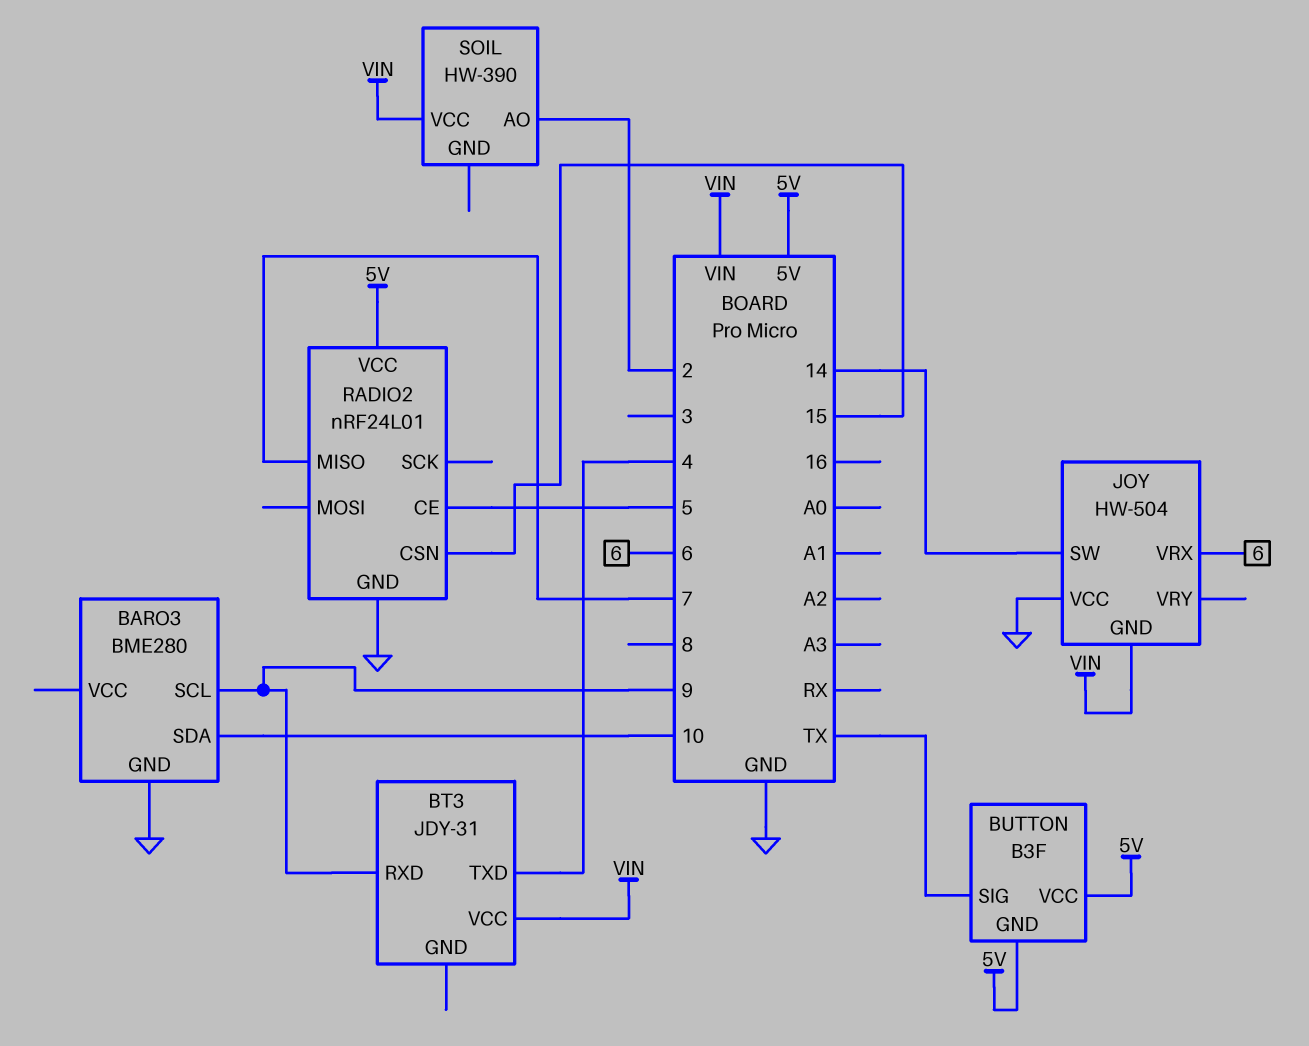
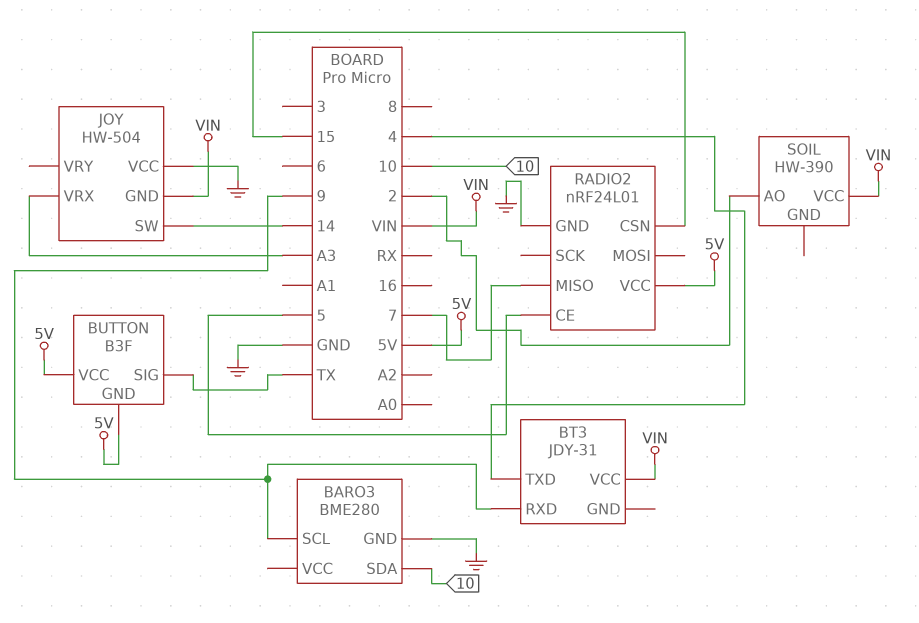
JOY pin VRX: 6 -> A3

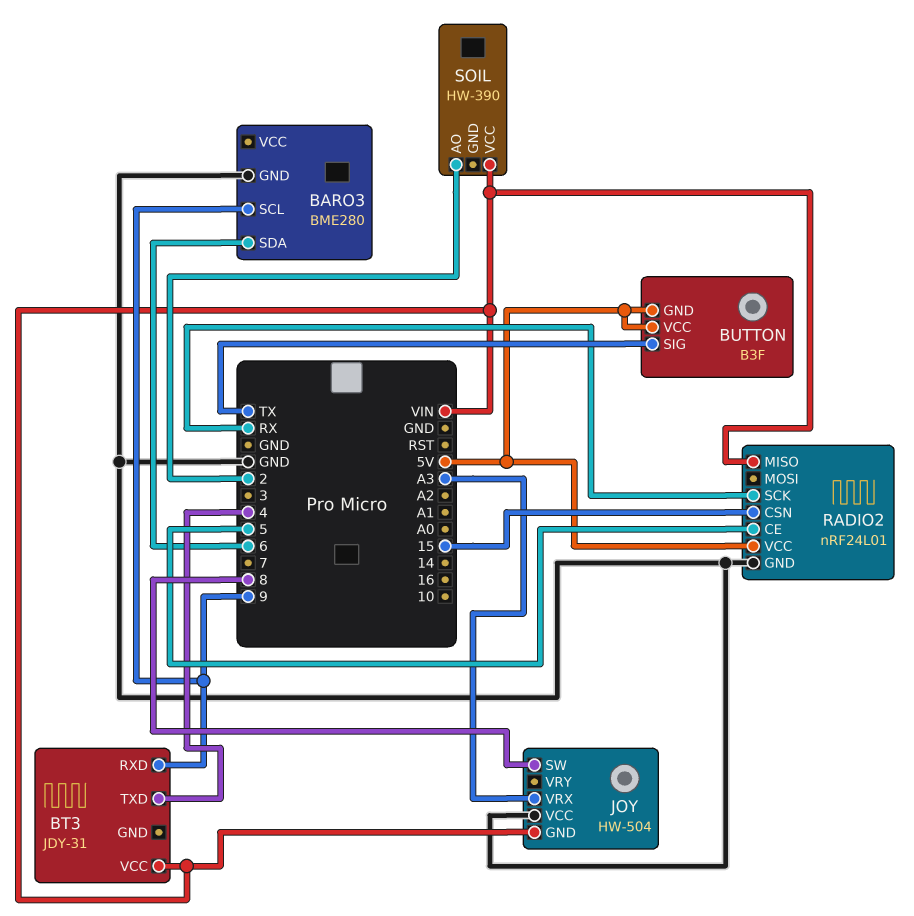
BARO3 pin SDA: 10 -> 6
JOY pin SW: 14 -> 8
RADIO2 pin MISO: 7 -> VIN
RADIO2 pin SCK: none -> RX

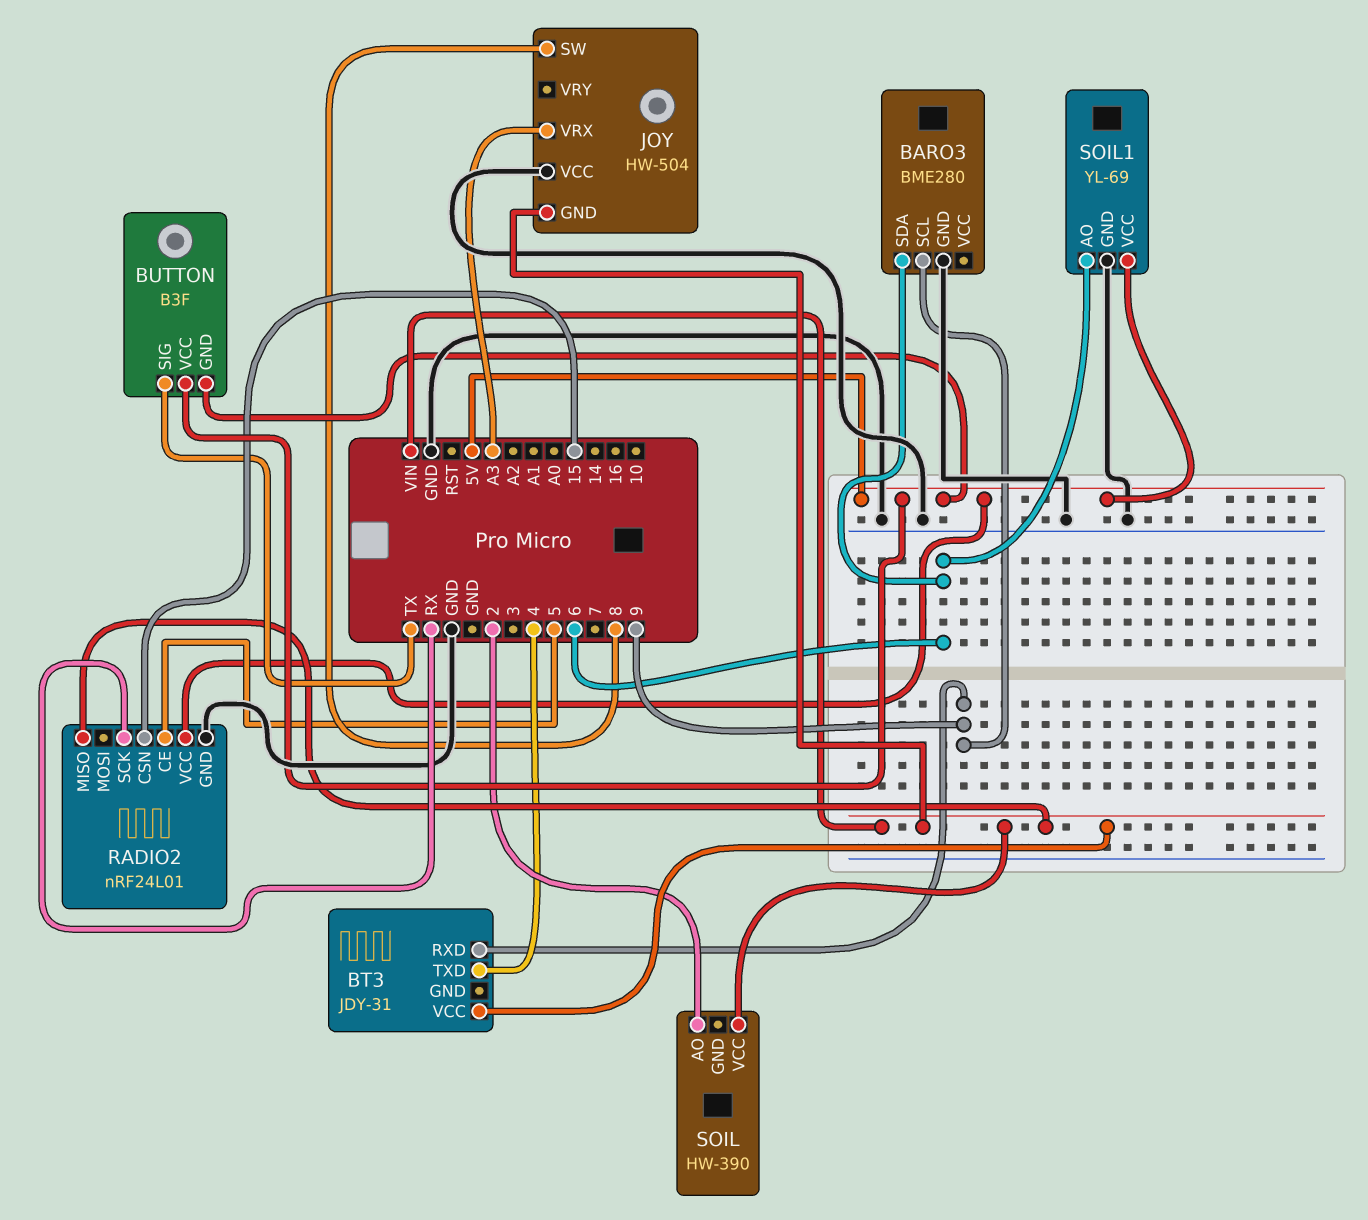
SOIL1: none -> YL-69
SOIL1 pin AO: none -> 6
SOIL1 pin GND: none -> GND
SOIL1 pin VCC: none -> 5V

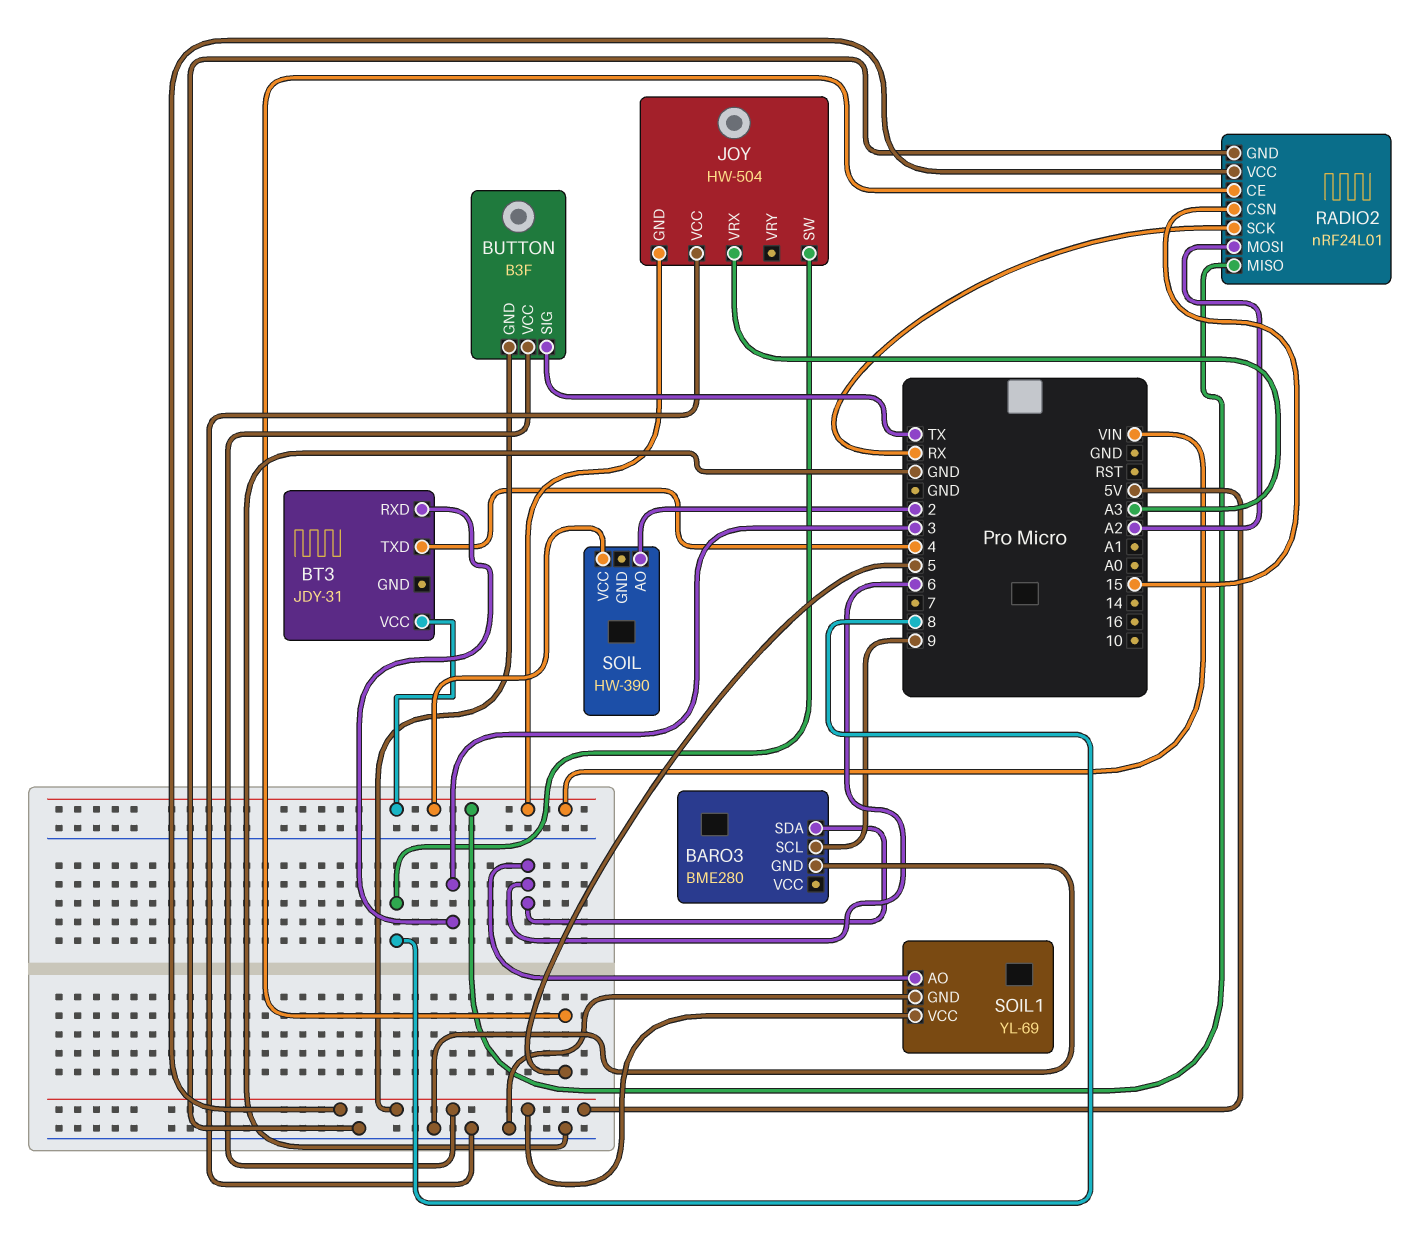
BT3 pin RXD: 9 -> 3
RADIO2 pin MOSI: none -> A2

